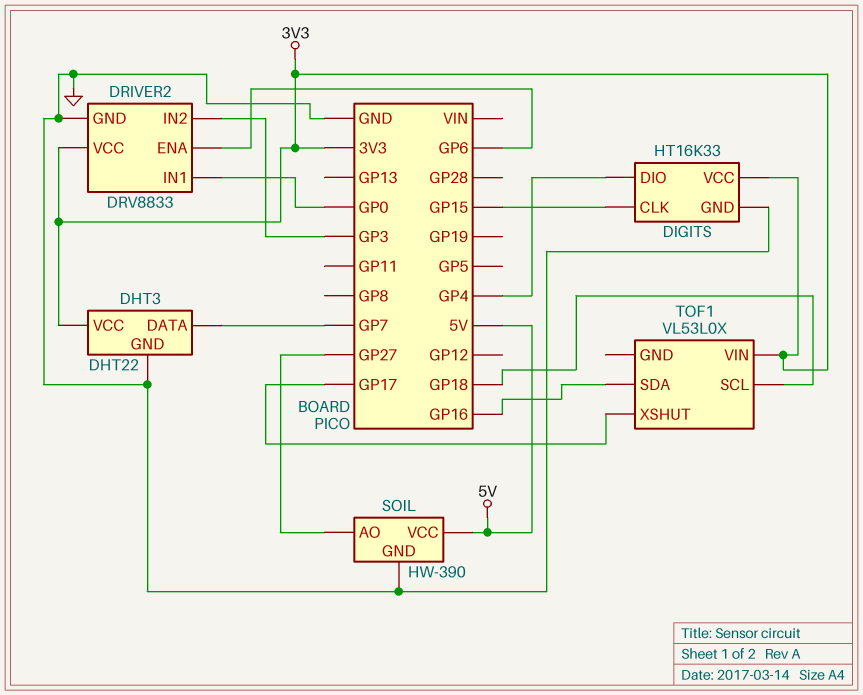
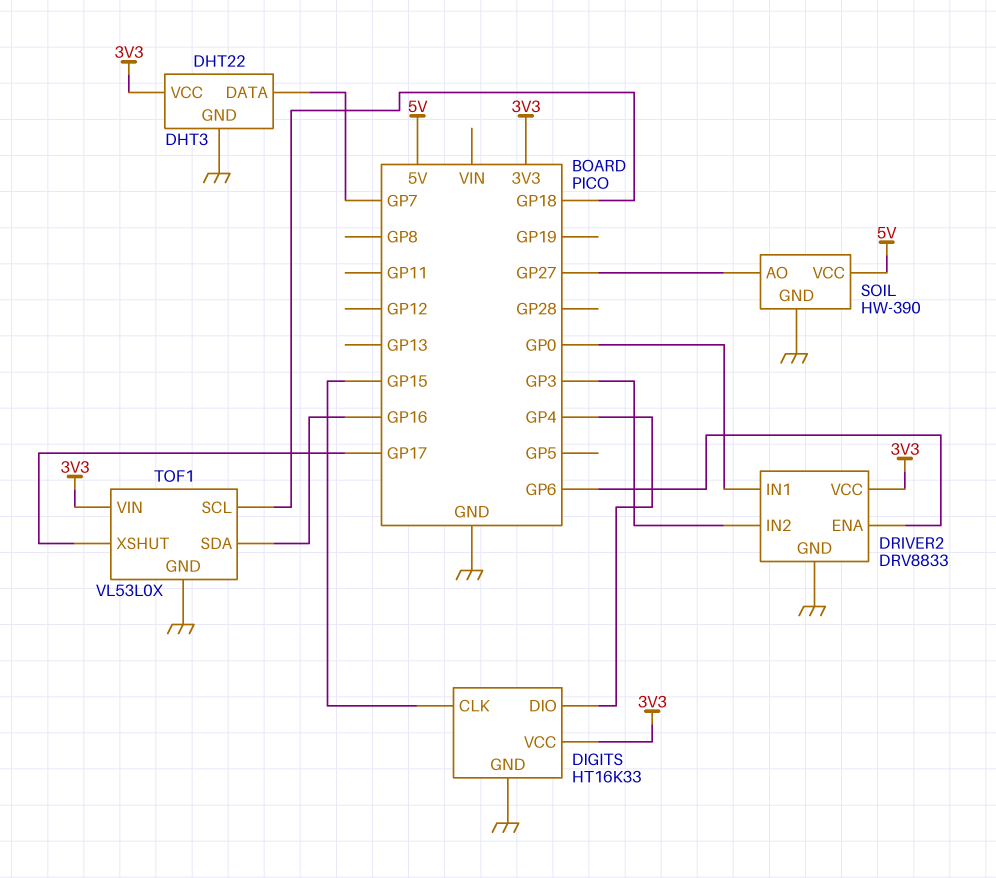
TOF1 pin GND: none -> GND

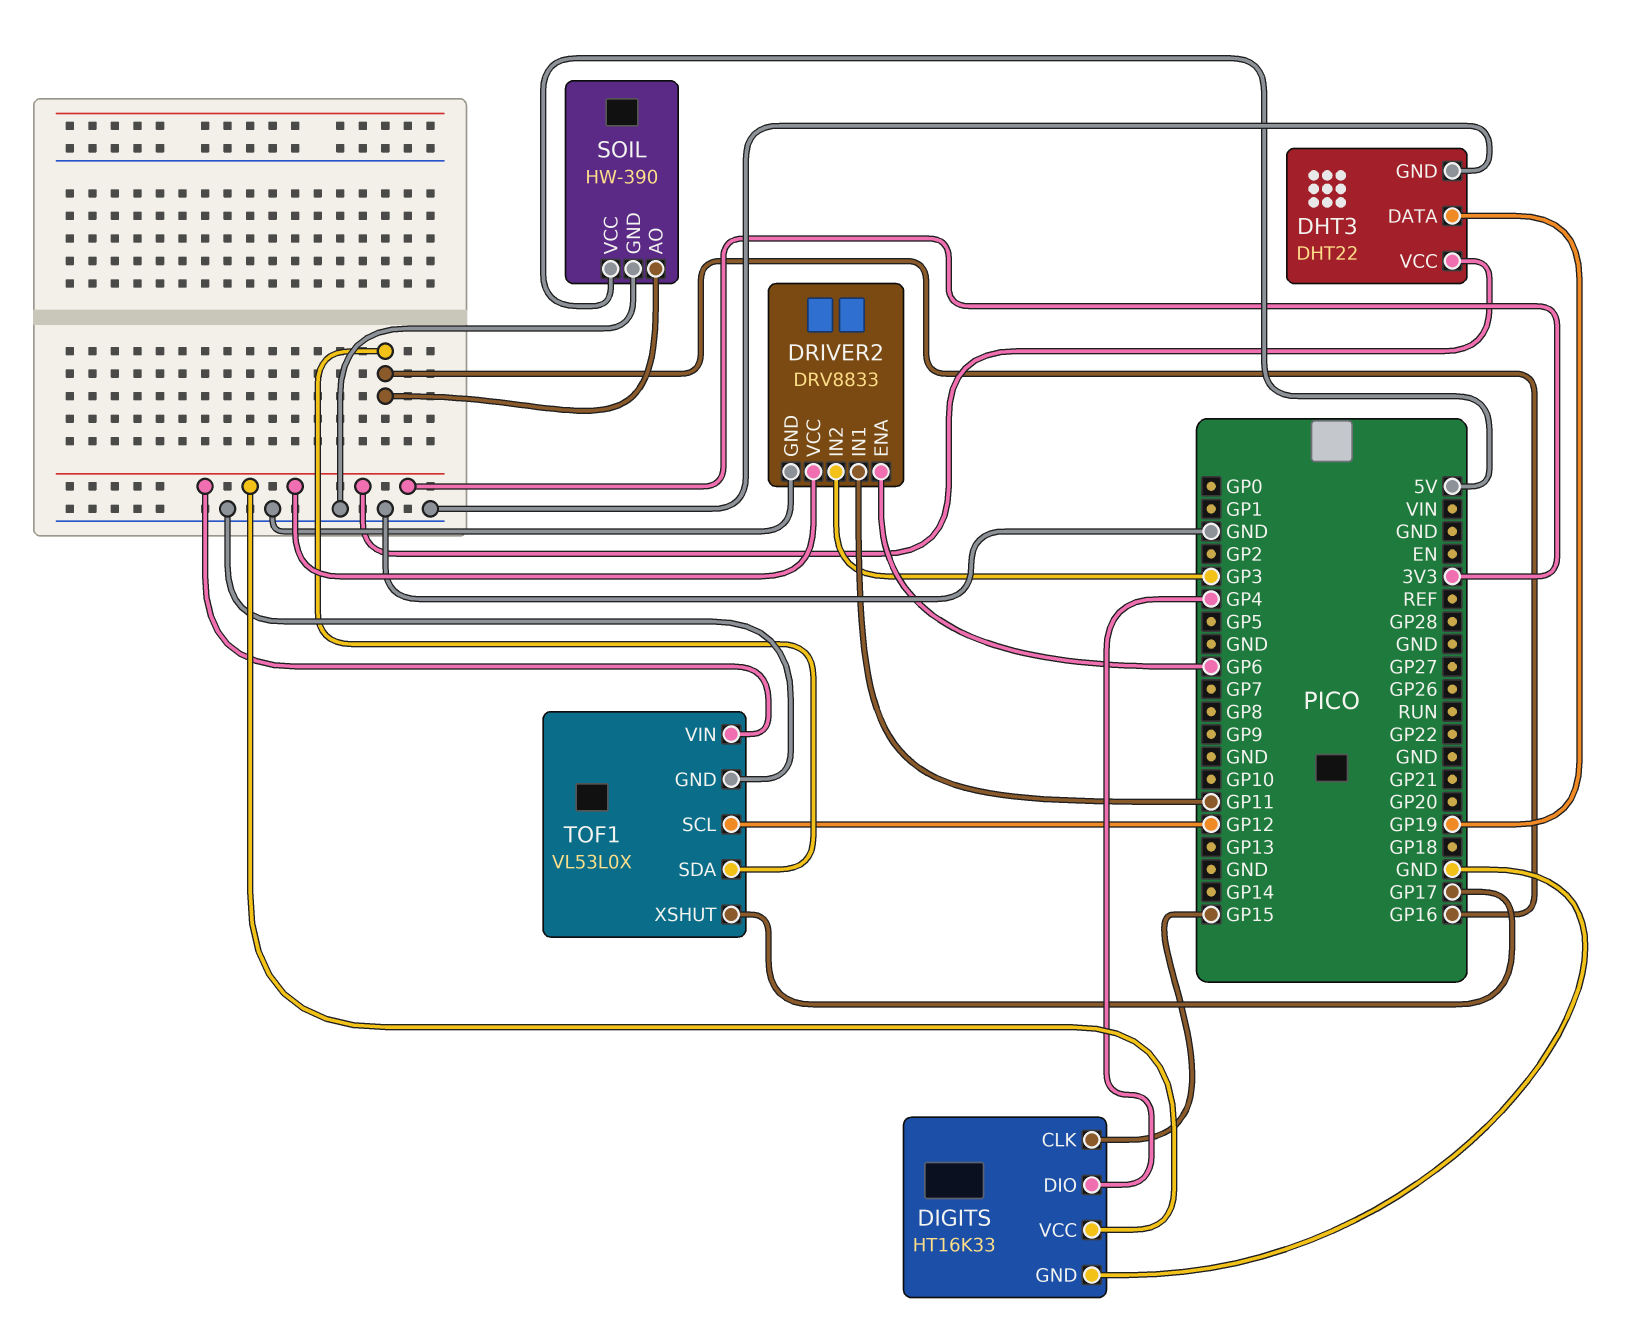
DHT3 pin DATA: GP7 -> GP19
DRIVER2 pin IN1: GP0 -> GP11
SOIL pin AO: GP27 -> GP16
TOF1 pin SCL: GP18 -> GP12

